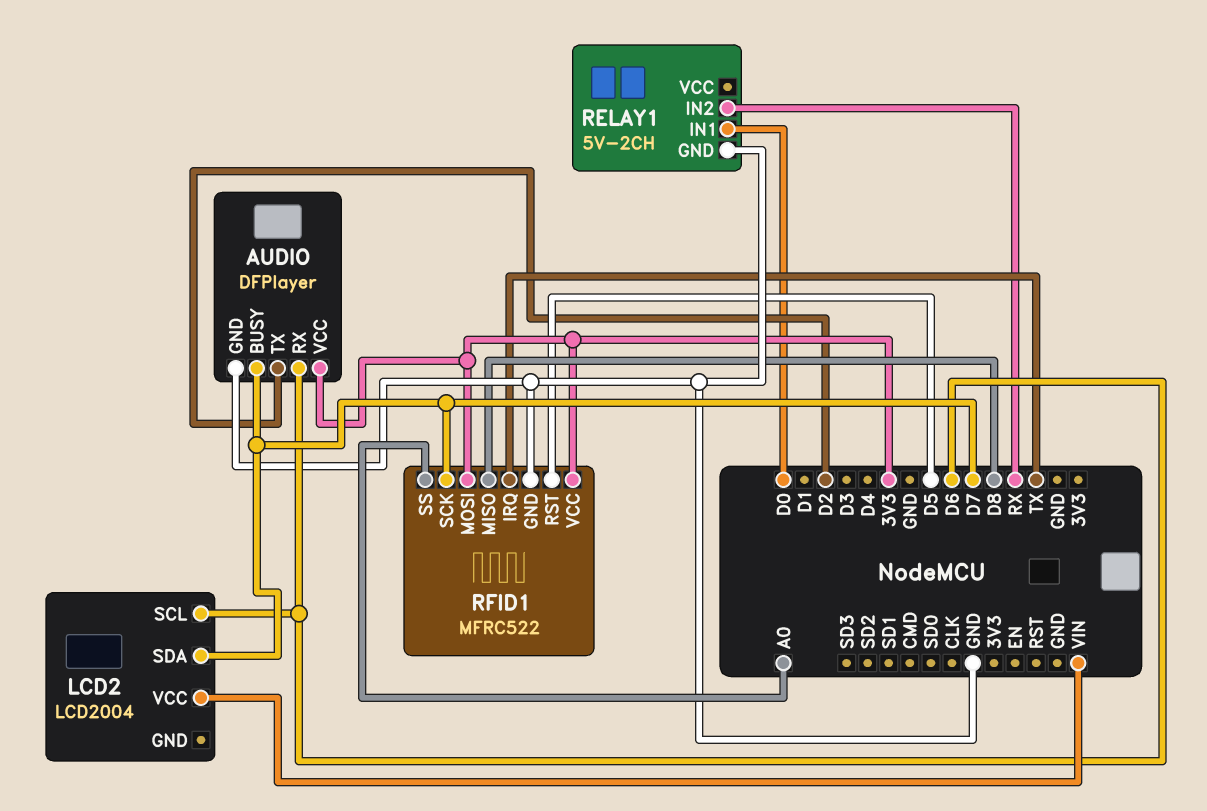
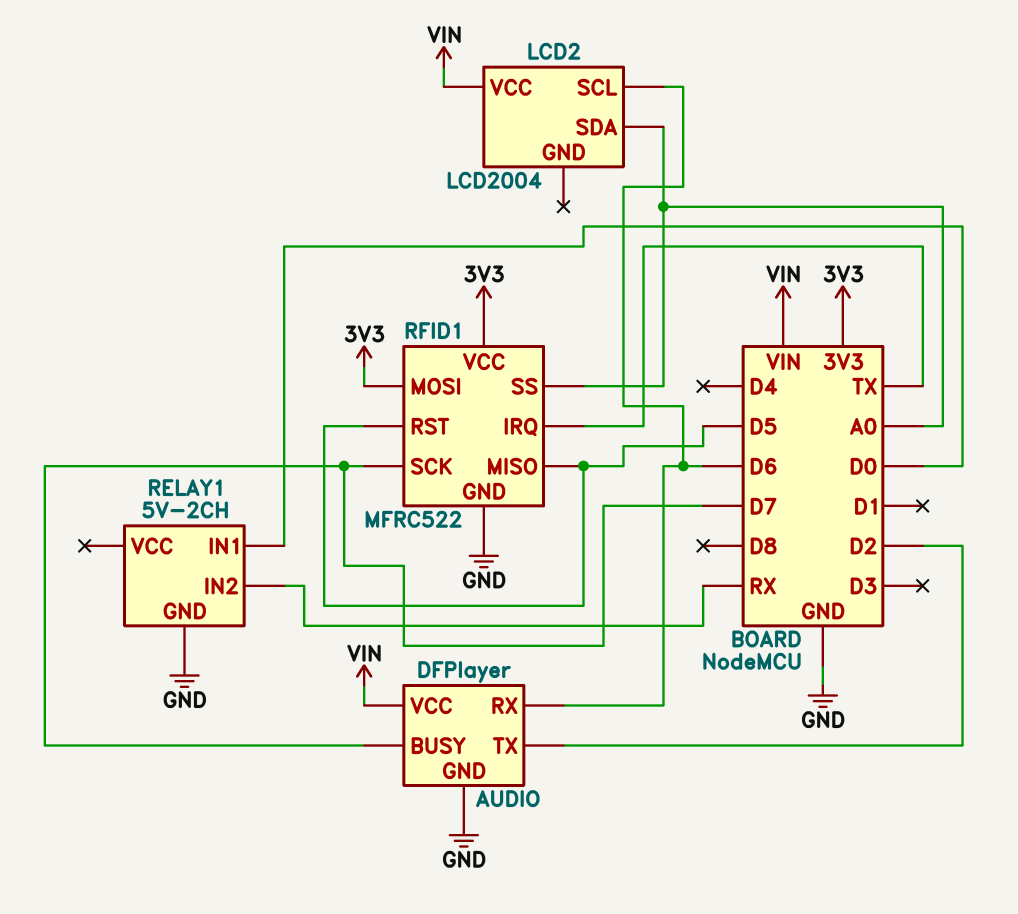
AUDIO pin VCC: 3V3 -> VIN
LCD2 pin SDA: D7 -> A0
RFID1 pin MISO: D8 -> D5

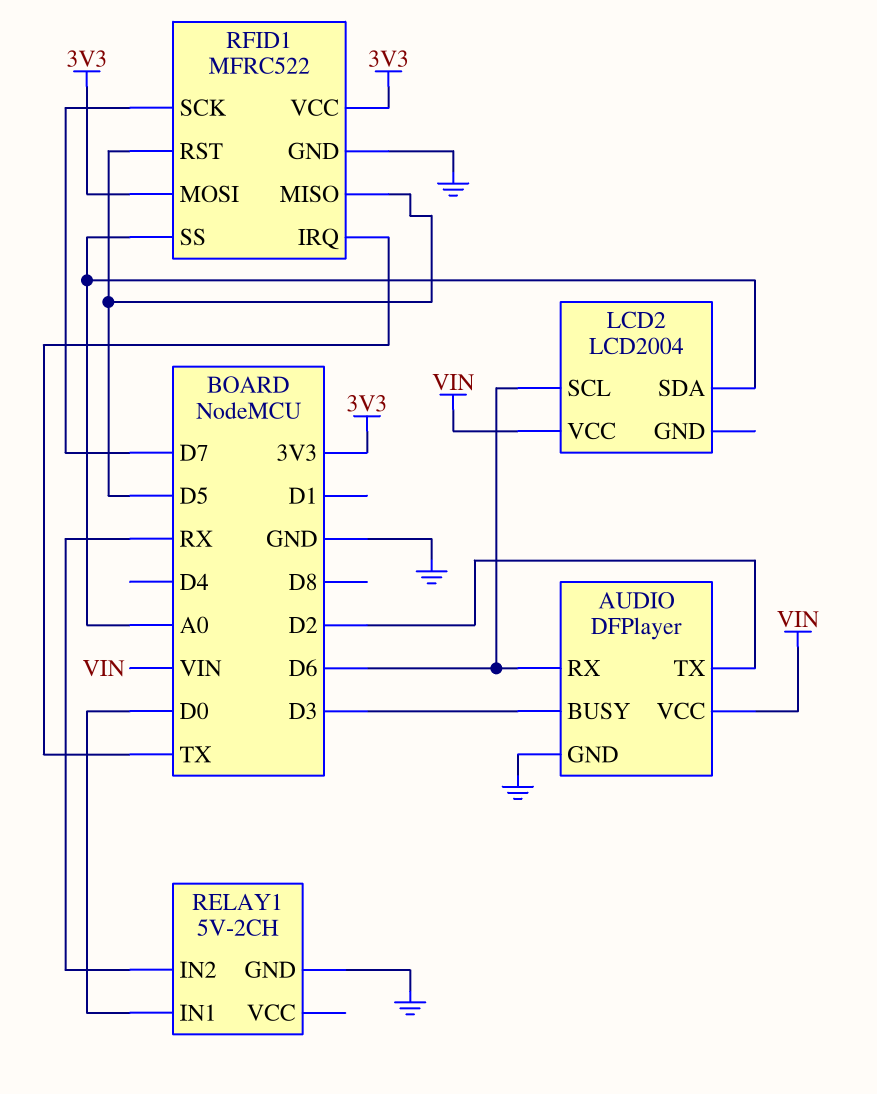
AUDIO pin BUSY: D7 -> D3

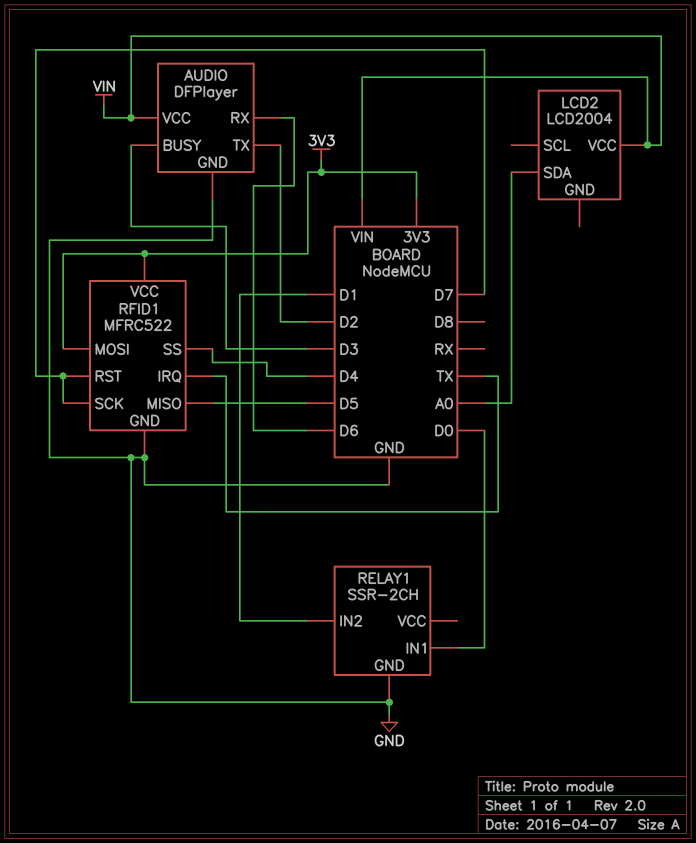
LCD2 pin SCL: D6 -> none
RELAY1: 5V-2CH -> SSR-2CH
RELAY1 pin IN2: RX -> D1
RFID1 pin RST: D5 -> D7
RFID1 pin SS: A0 -> D4

